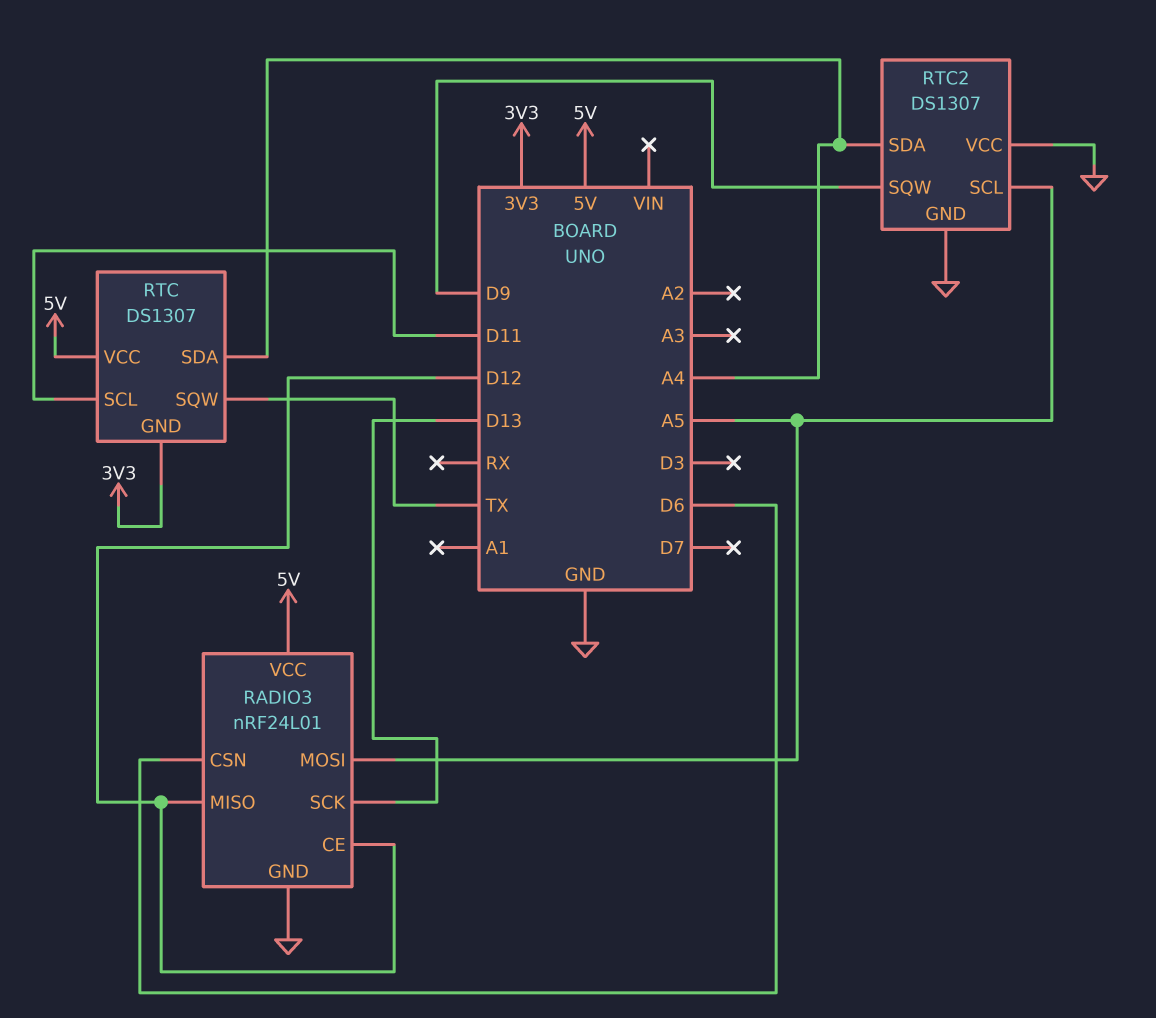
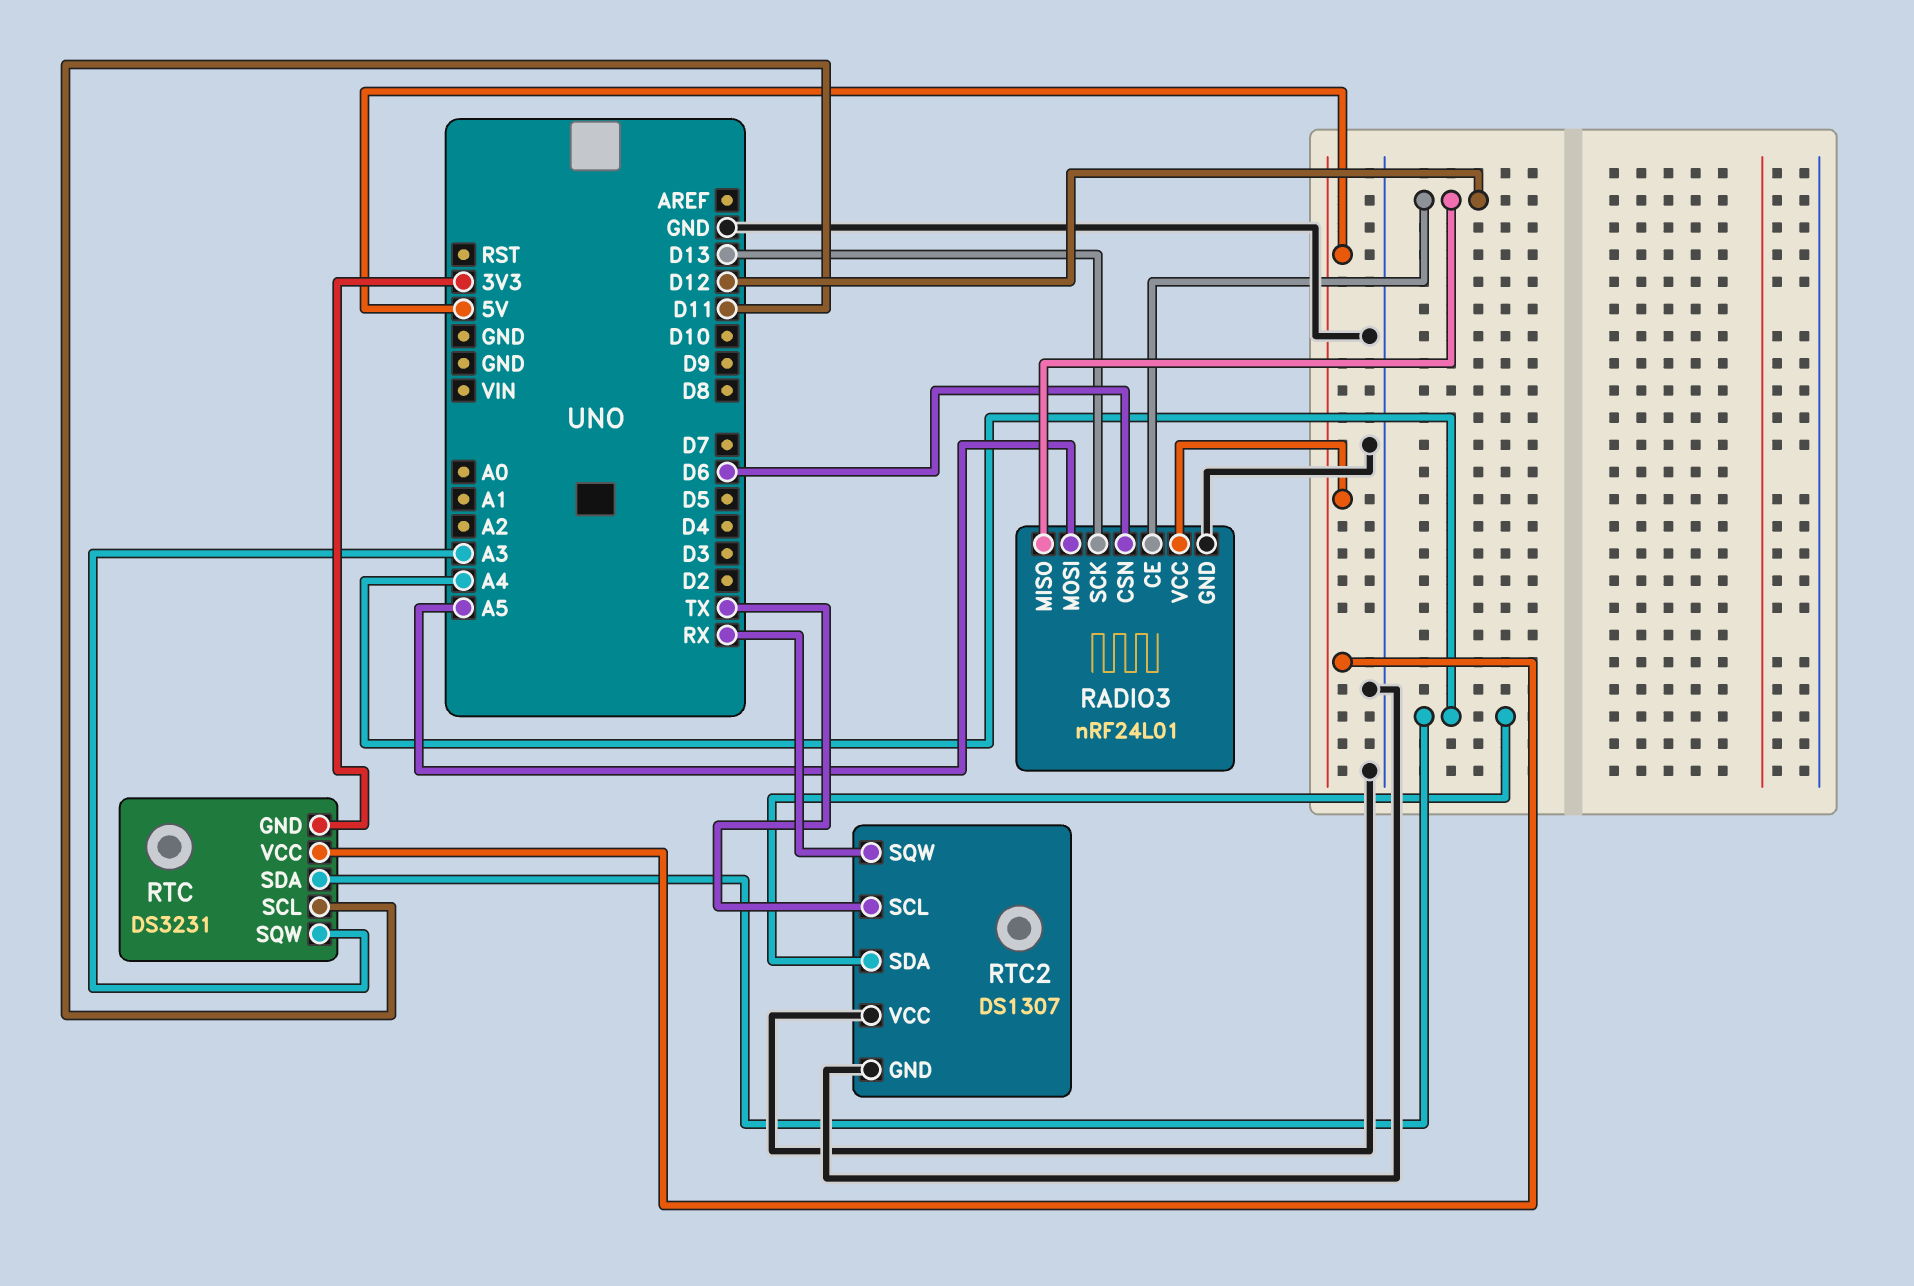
RTC: DS1307 -> DS3231
RTC pin SQW: TX -> A3
RTC2 pin SCL: A5 -> TX
RTC2 pin SQW: D9 -> RX

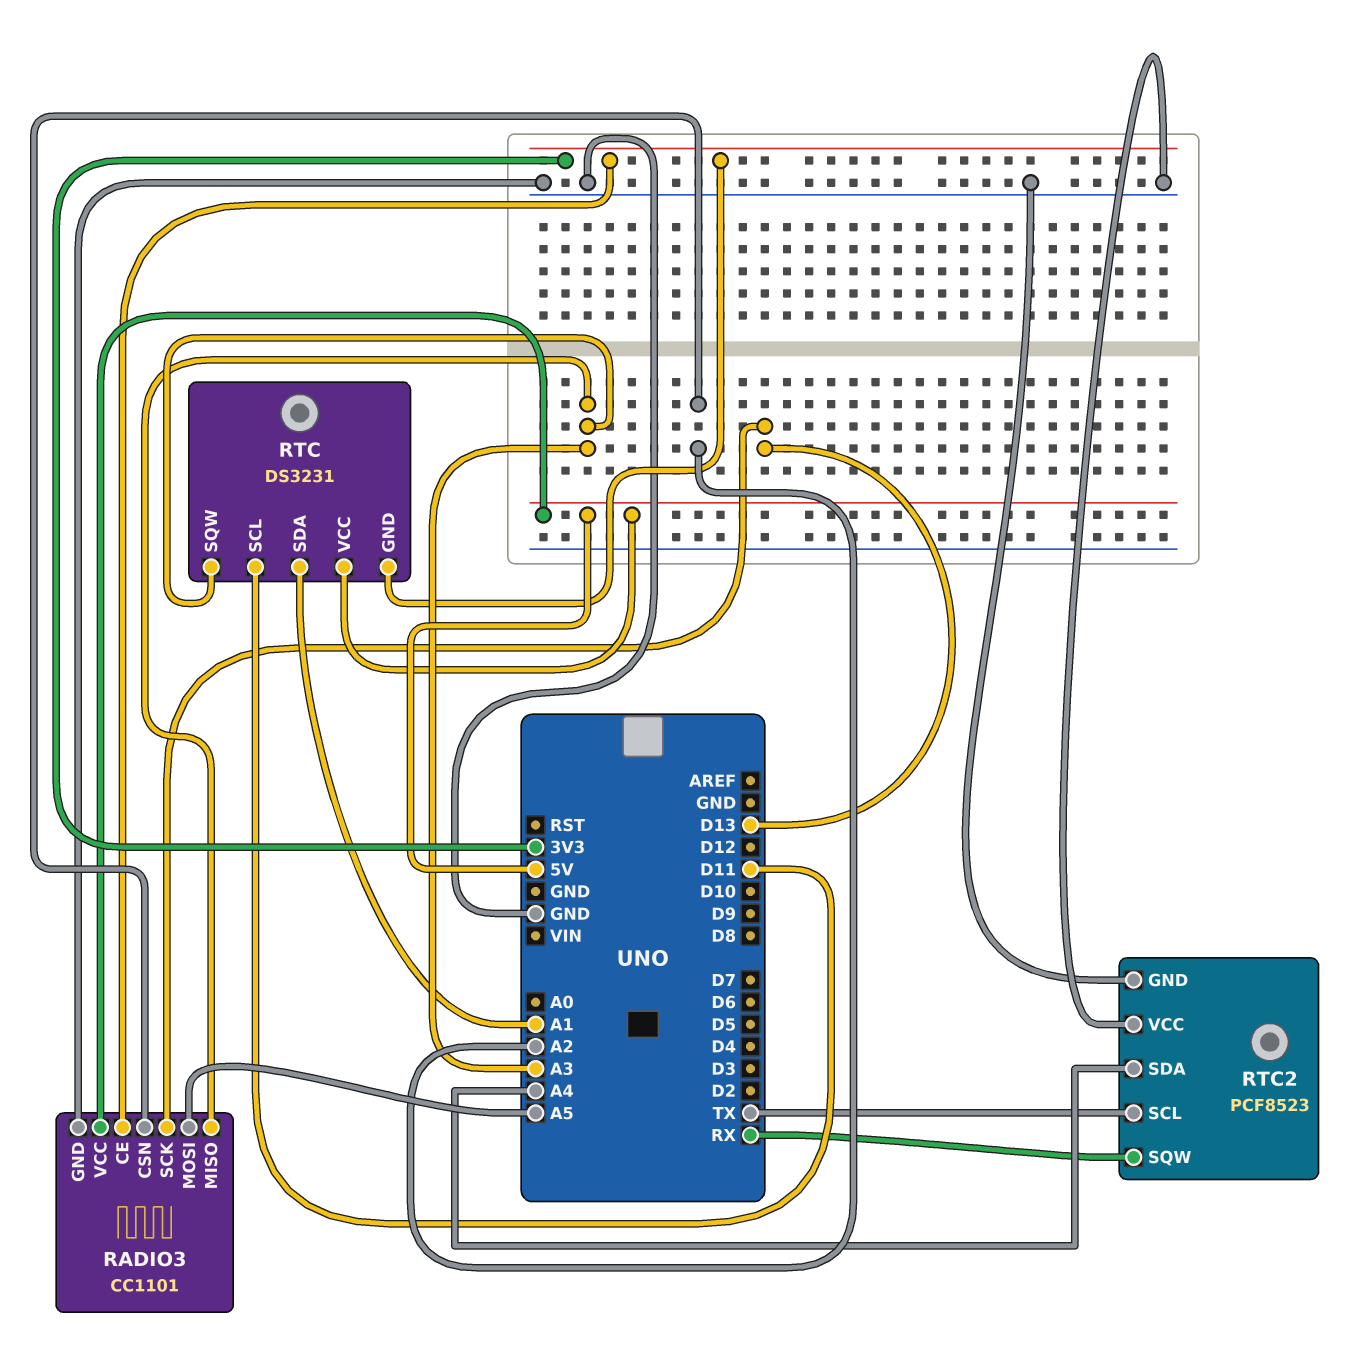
RADIO3: nRF24L01 -> CC1101
RADIO3 pin CE: D12 -> 3V3
RADIO3 pin CSN: D6 -> A2
RADIO3 pin MISO: D12 -> A3
RTC pin SDA: A4 -> A1
RTC2: DS1307 -> PCF8523

